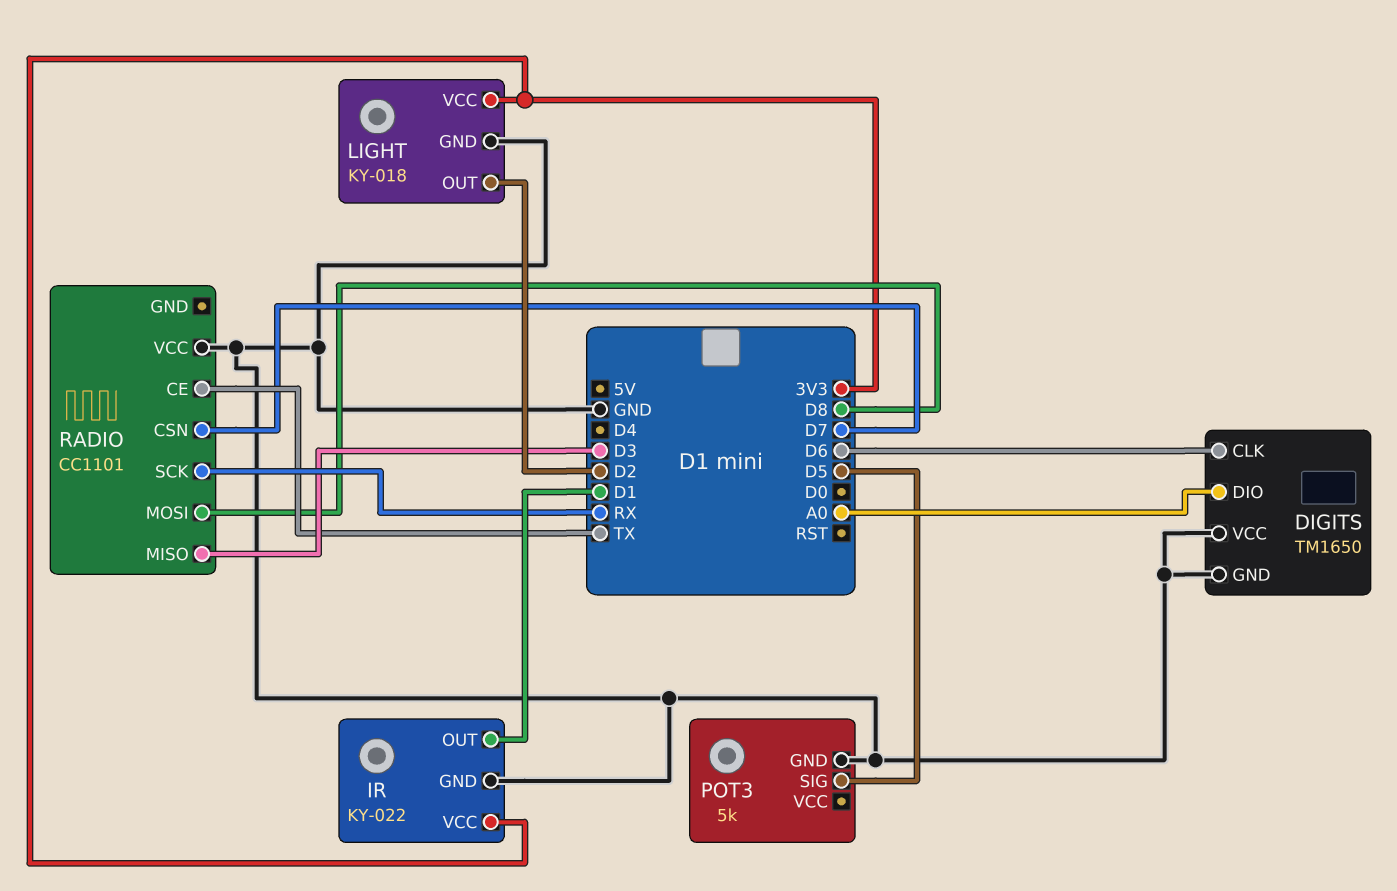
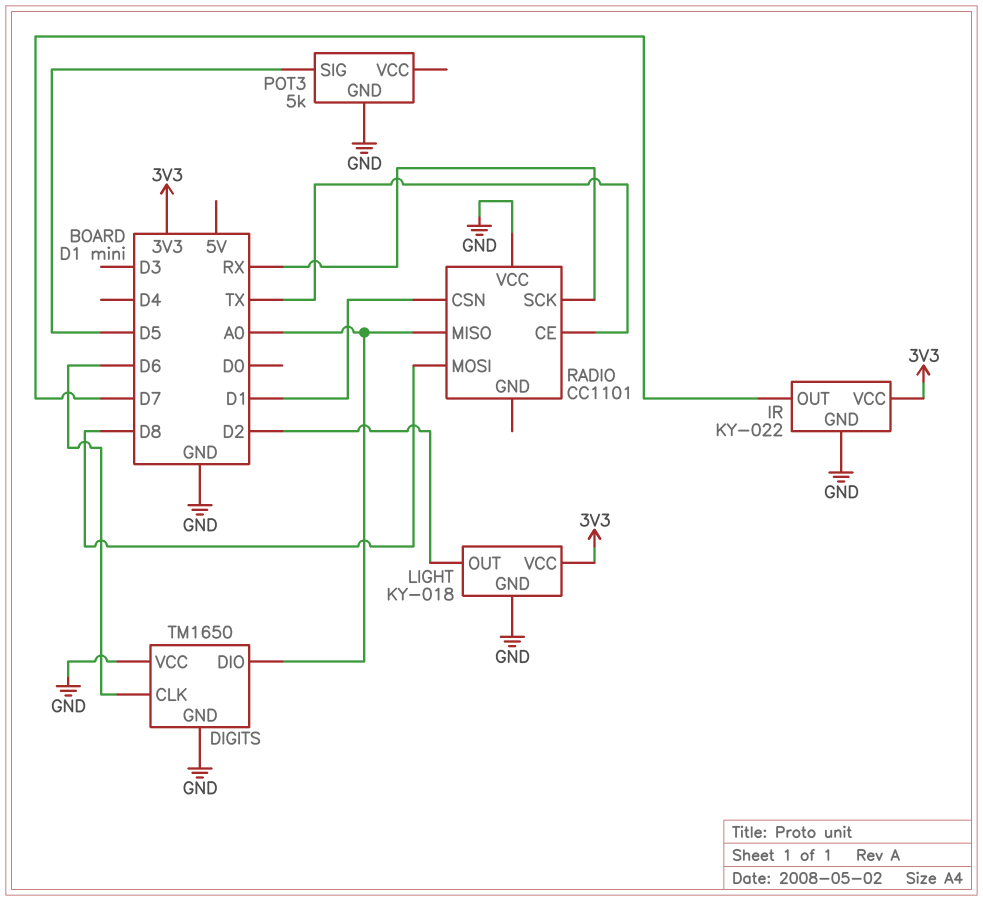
IR pin OUT: D1 -> D7
RADIO pin CSN: D7 -> D1
RADIO pin MISO: D3 -> A0

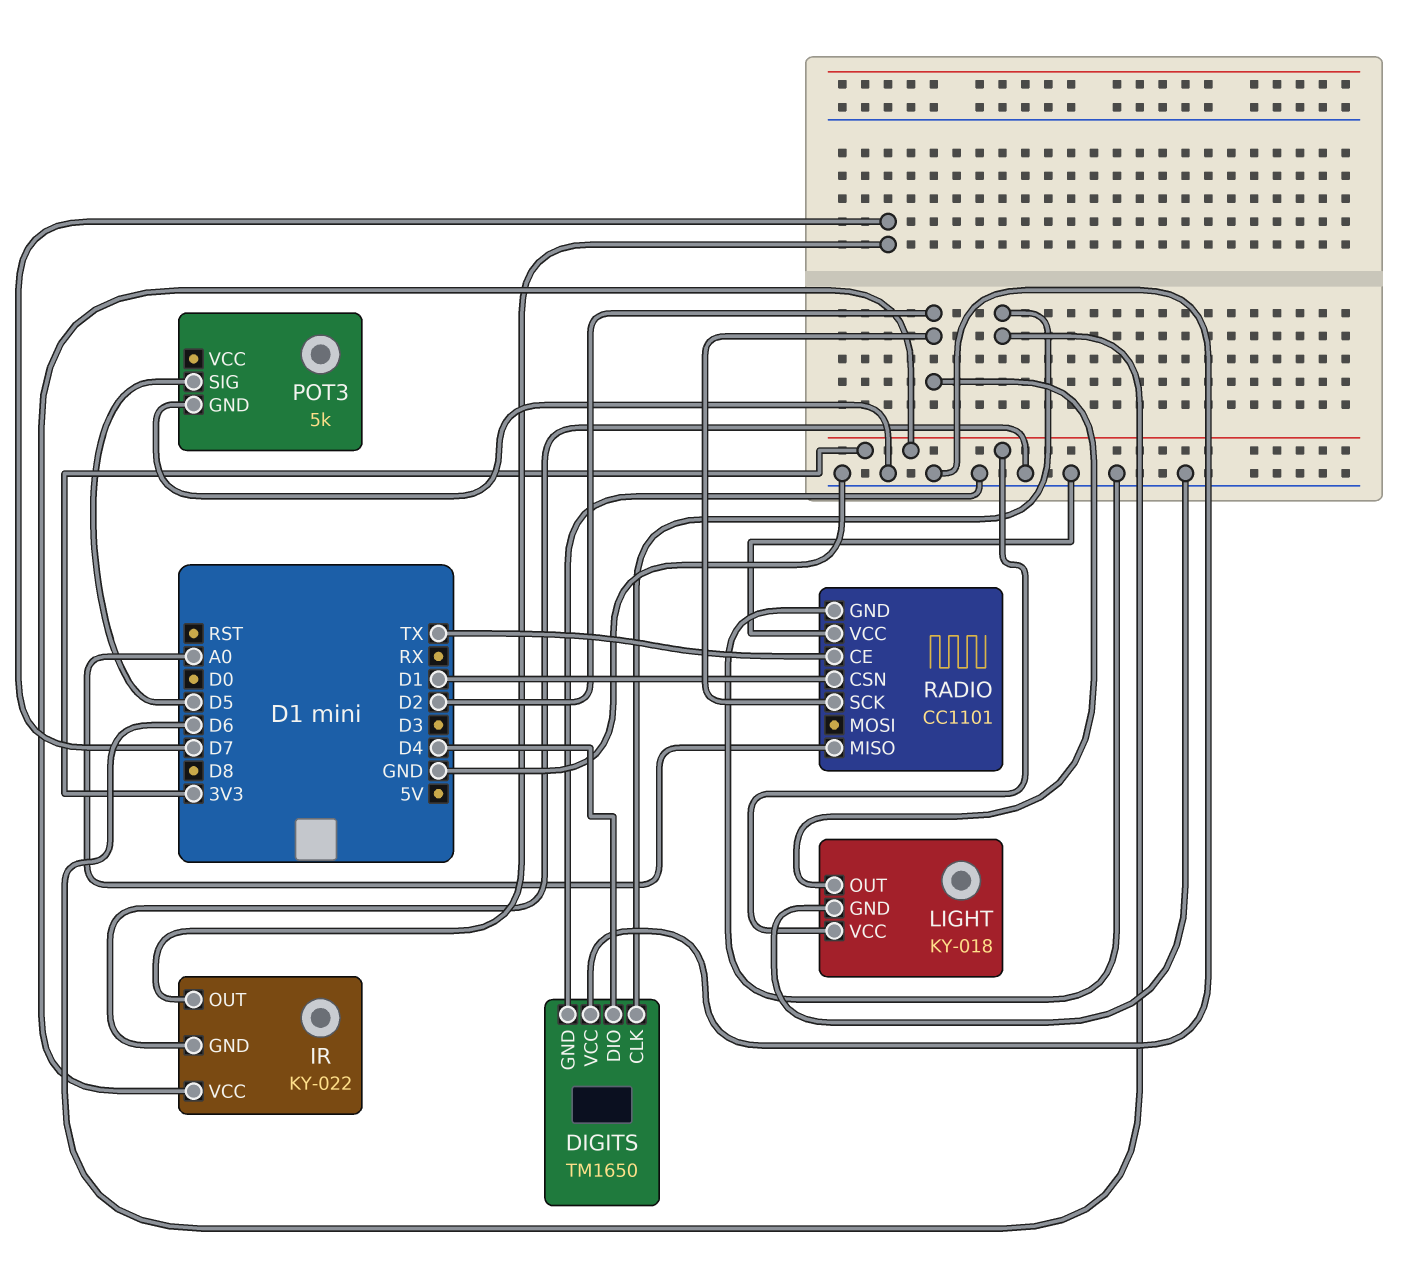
DIGITS pin DIO: A0 -> D4
RADIO pin GND: none -> GND
RADIO pin MOSI: D8 -> none
RADIO pin SCK: RX -> D2

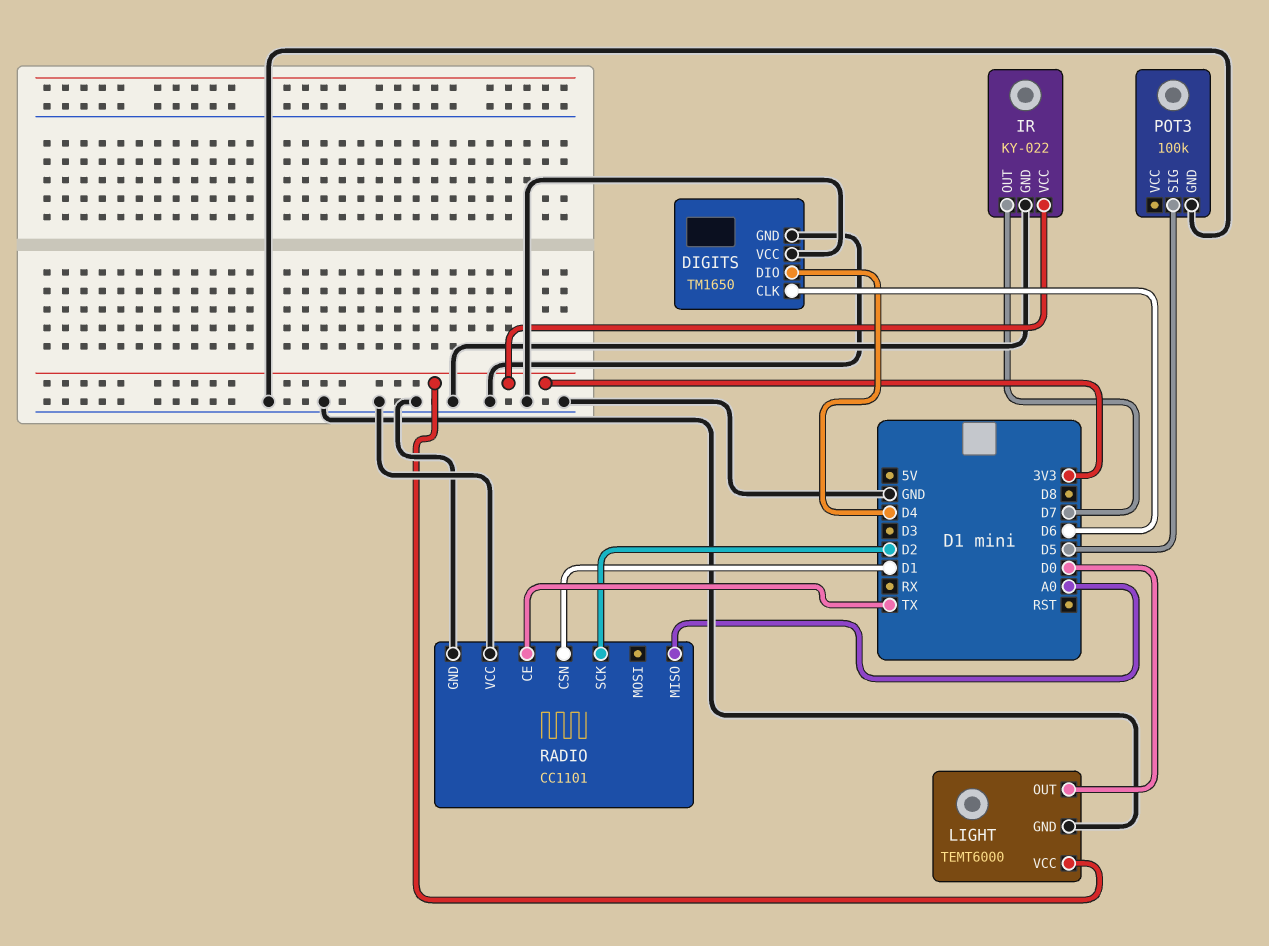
LIGHT: KY-018 -> TEMT6000
LIGHT pin OUT: D2 -> D0
POT3: 5k -> 100k

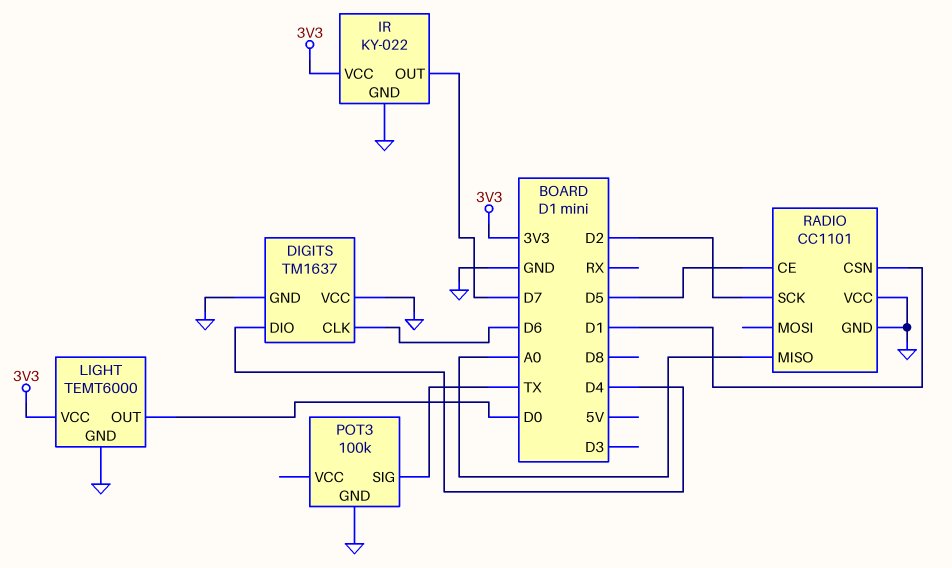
DIGITS: TM1650 -> TM1637
POT3 pin SIG: D5 -> TX
RADIO pin CE: TX -> D5

